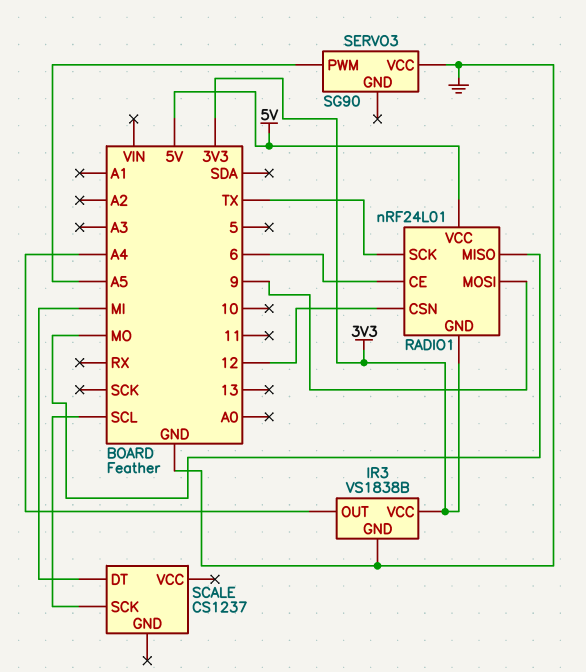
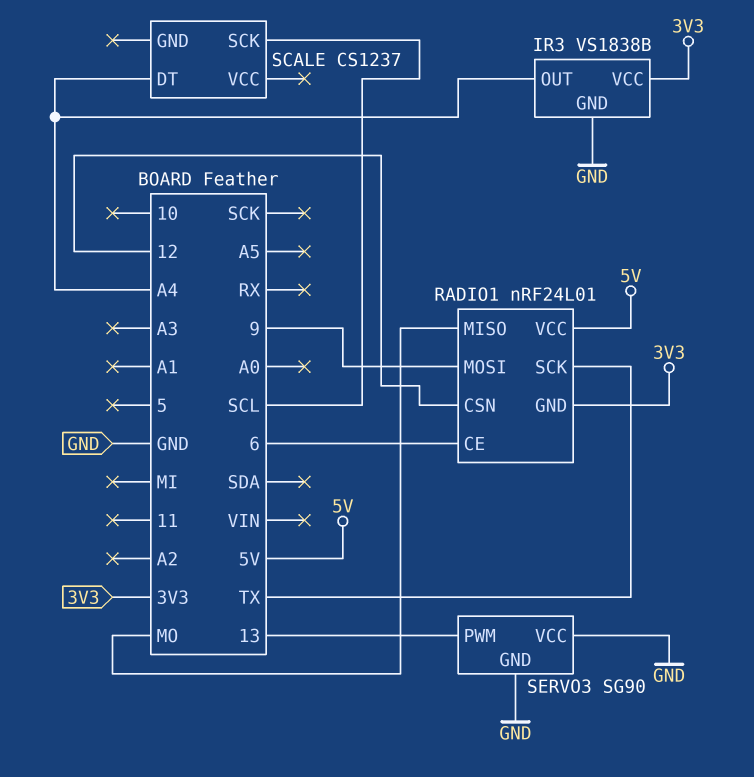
SCALE pin DT: MI -> A4
SERVO3 pin GND: none -> GND
SERVO3 pin PWM: A5 -> 13

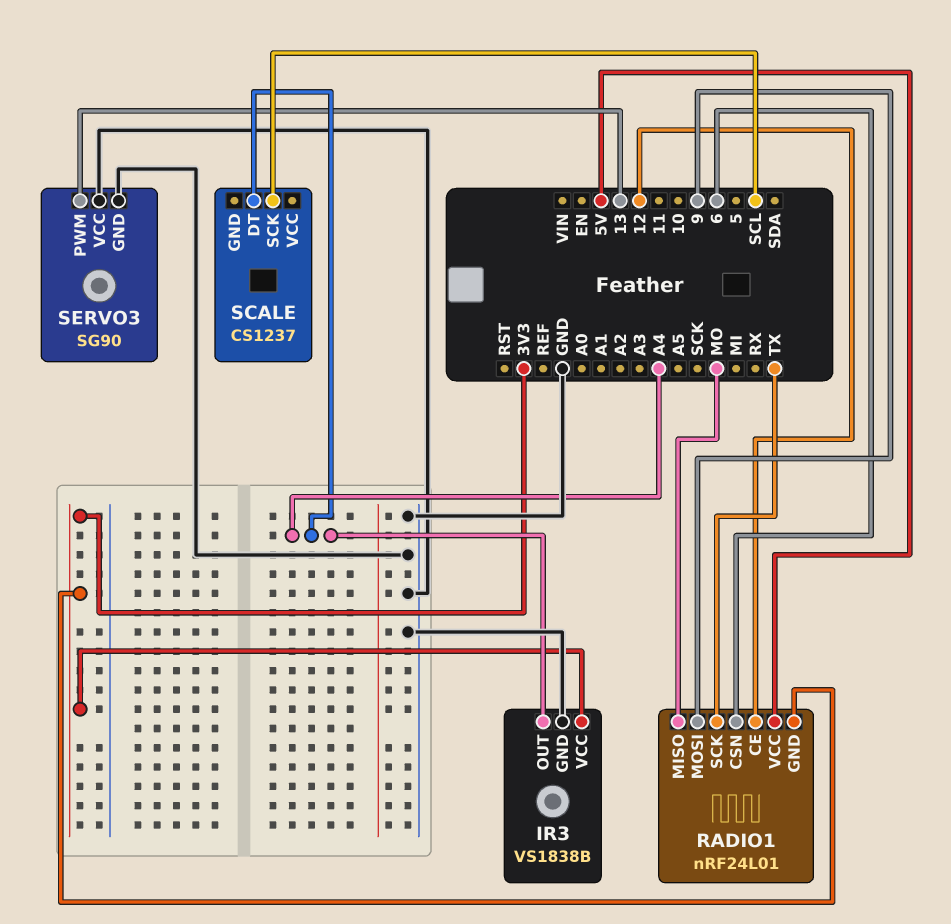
RADIO1 pin CE: 6 -> 12
RADIO1 pin CSN: 12 -> 6

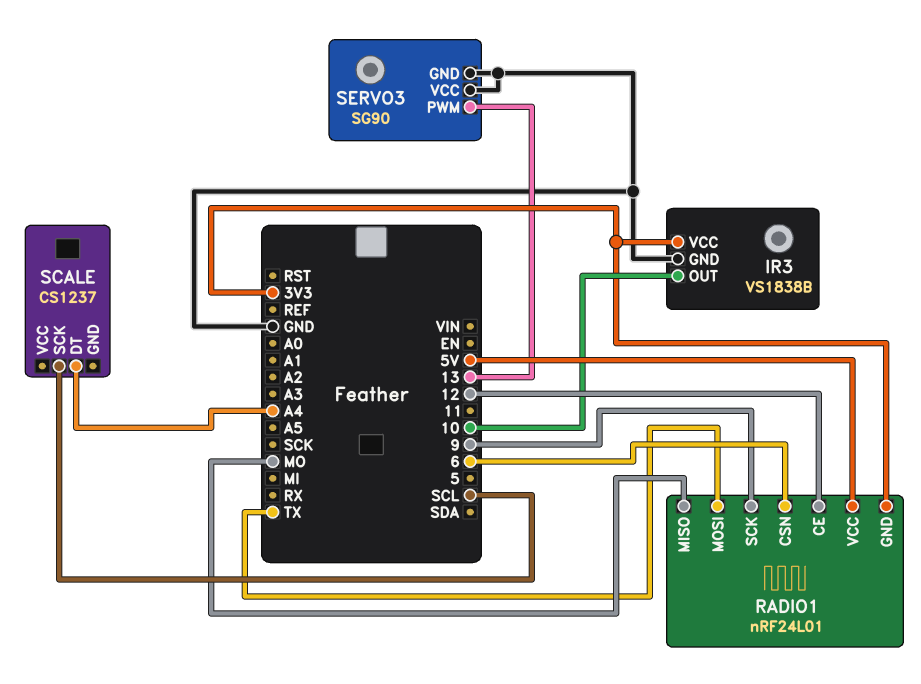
IR3 pin OUT: A4 -> 10
RADIO1 pin MOSI: 9 -> TX
RADIO1 pin SCK: TX -> 9

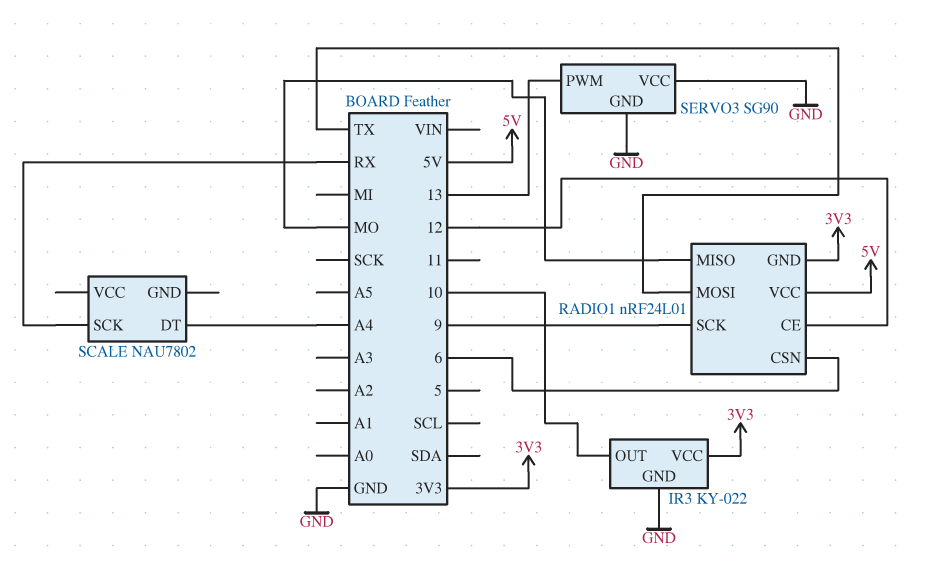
IR3: VS1838B -> KY-022
SCALE: CS1237 -> NAU7802
SCALE pin SCK: SCL -> RX

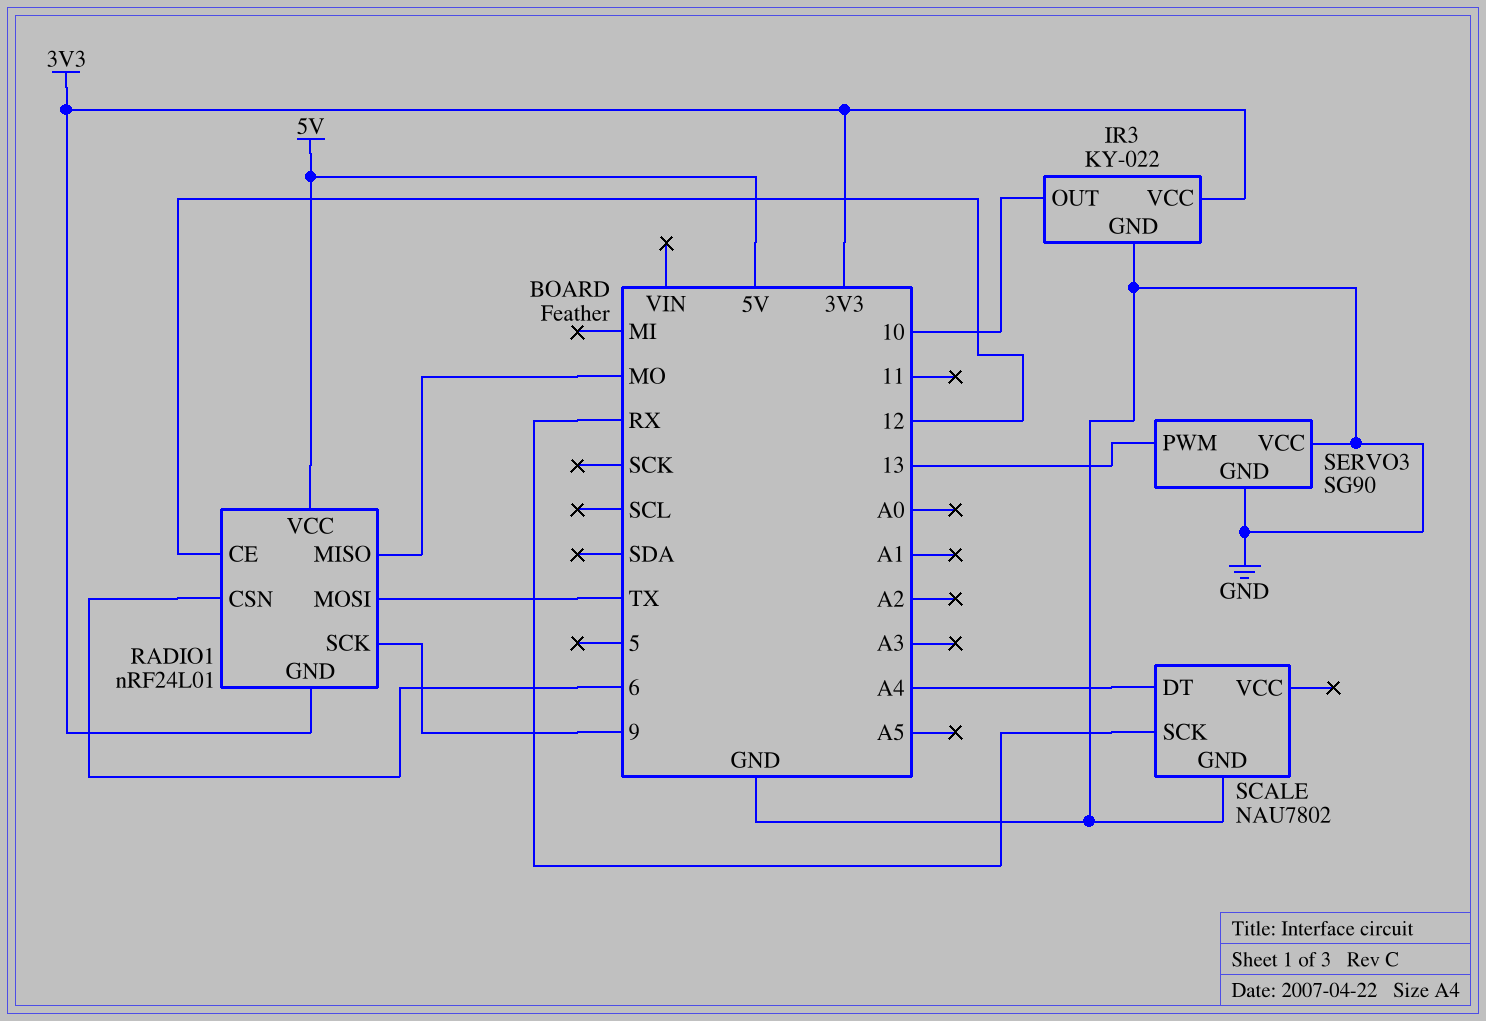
SCALE pin GND: none -> GND

